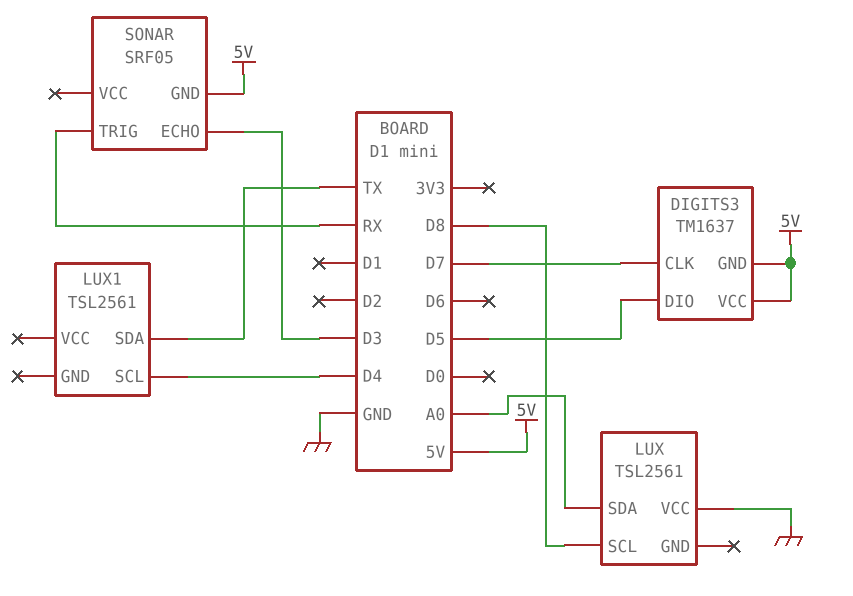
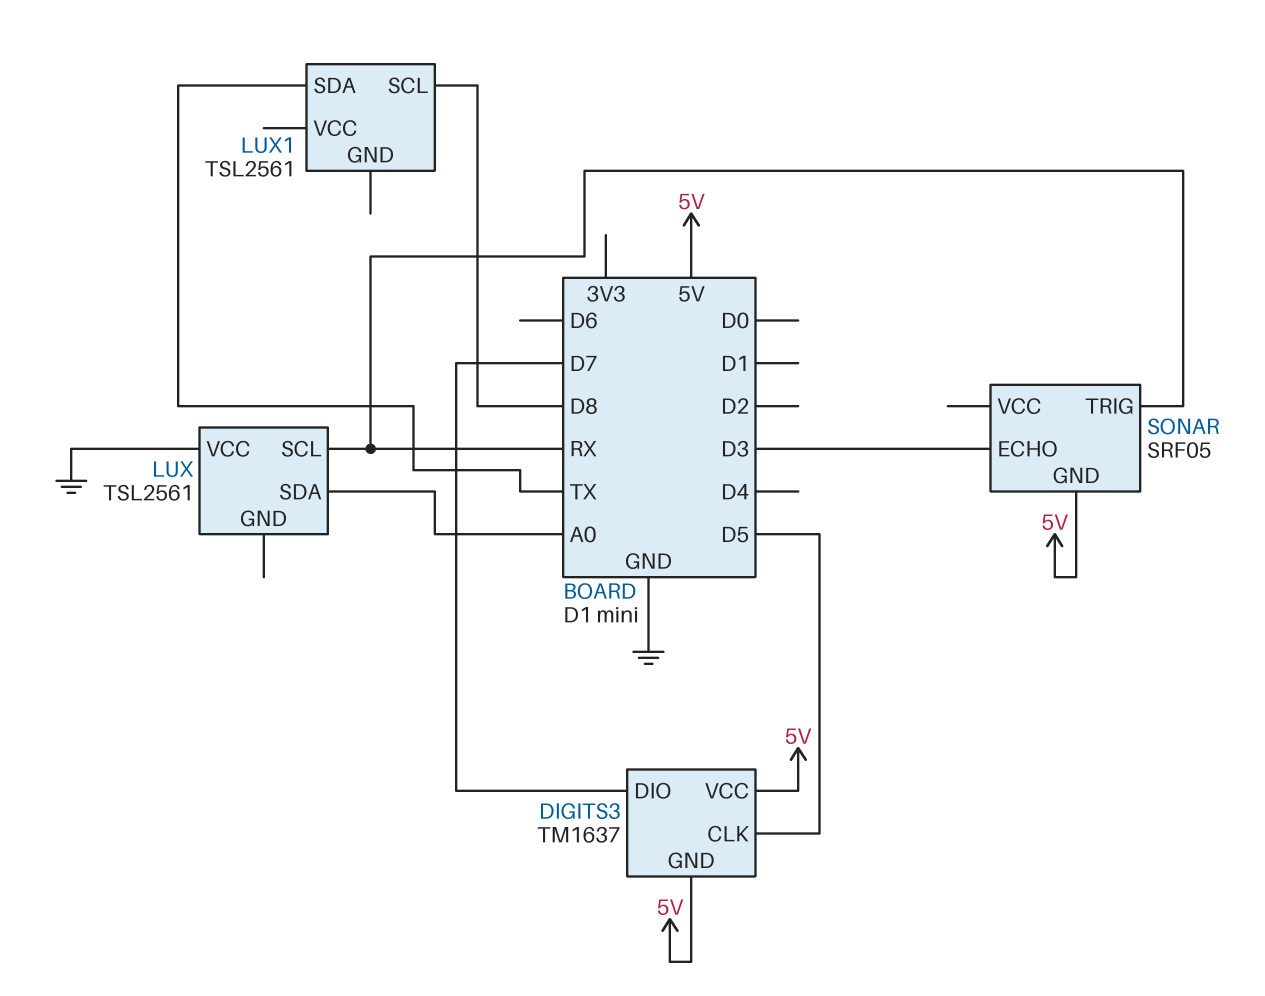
DIGITS3 pin CLK: D7 -> D5
DIGITS3 pin DIO: D5 -> D7
LUX pin SCL: D8 -> RX
LUX1 pin SCL: D4 -> D8

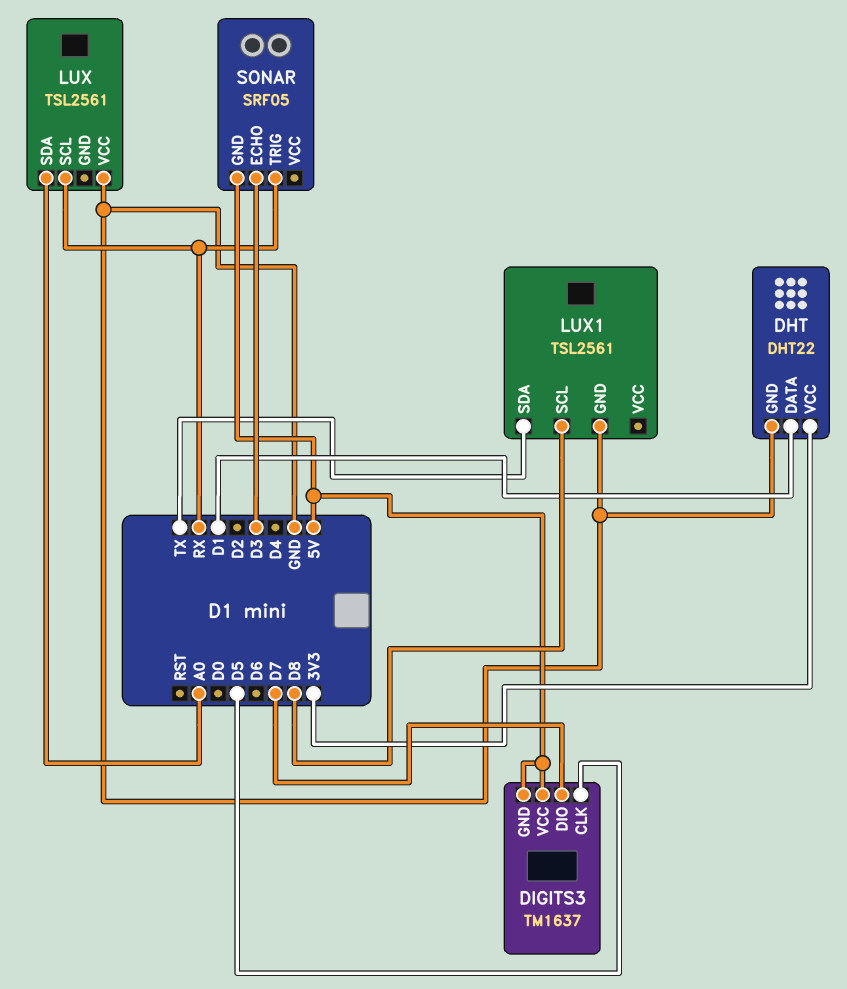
DHT: none -> DHT22
DHT pin DATA: none -> D1
DHT pin GND: none -> GND
DHT pin VCC: none -> 3V3
LUX1 pin GND: none -> GND

